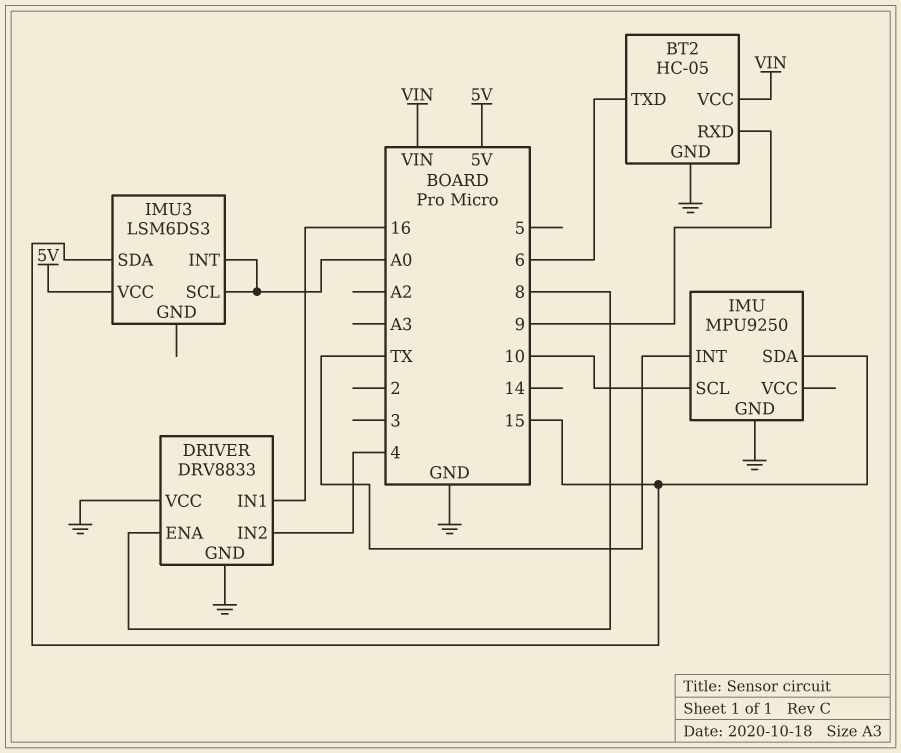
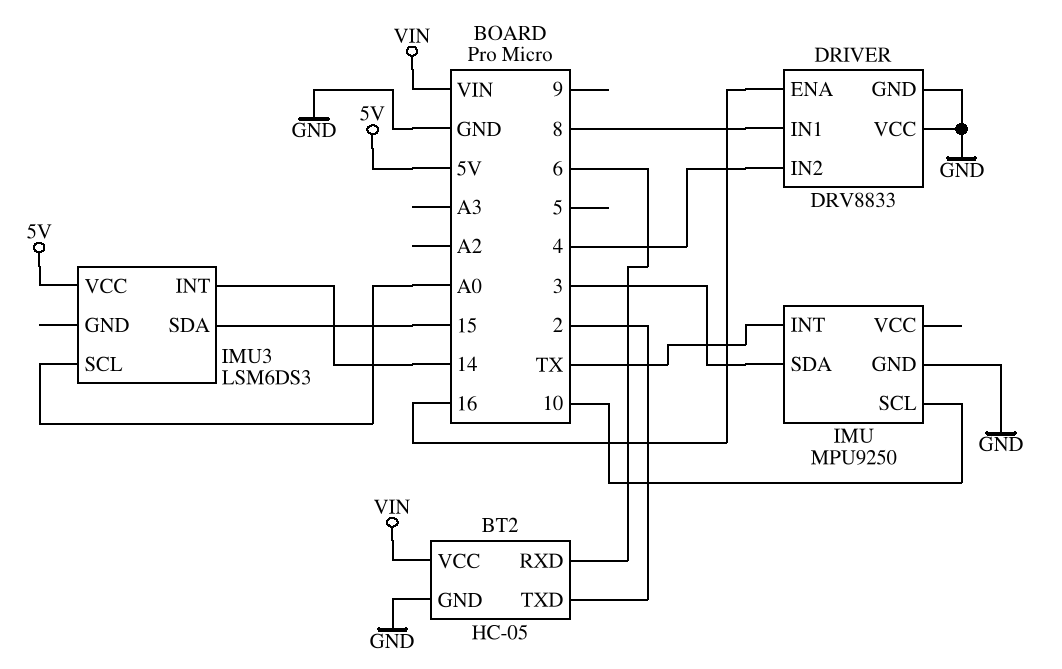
BT2 pin RXD: 9 -> 6
BT2 pin TXD: 6 -> 2
DRIVER pin ENA: 8 -> 16
DRIVER pin IN1: 16 -> 8
IMU pin SDA: 15 -> 3
IMU3 pin INT: A0 -> 14

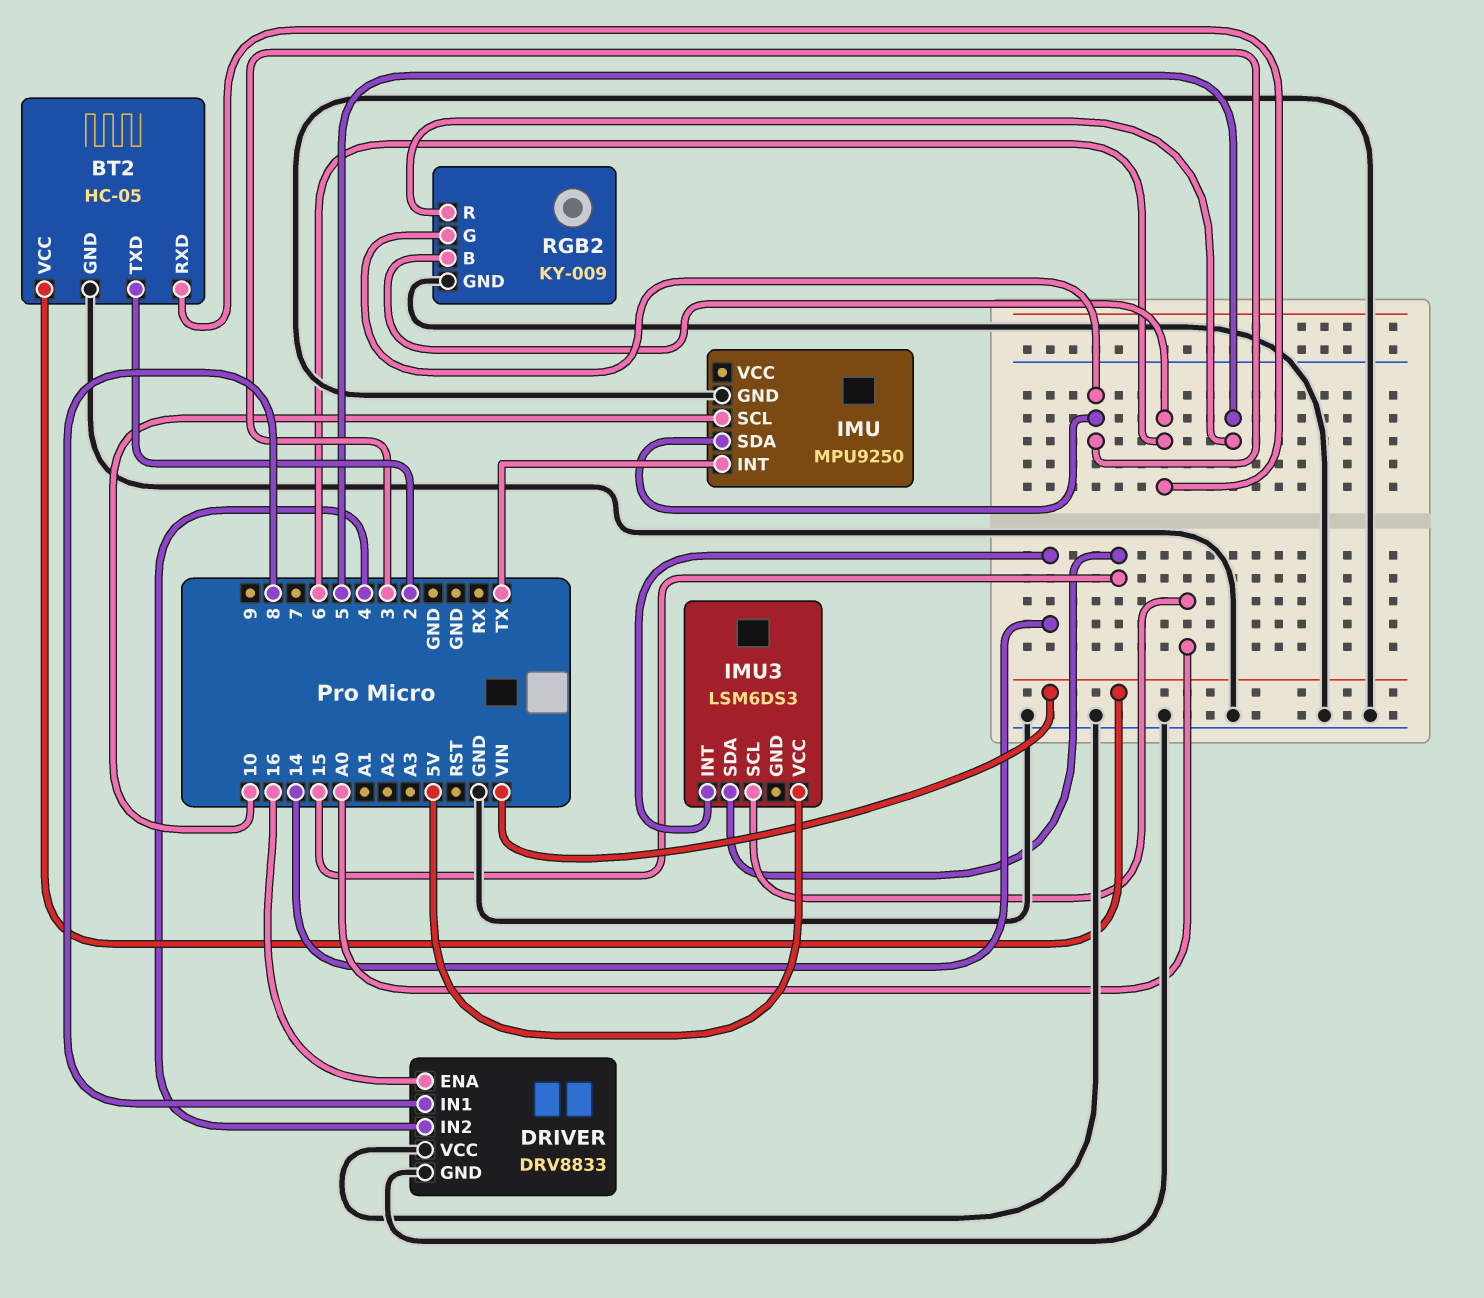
RGB2: none -> KY-009
RGB2 pin B: none -> 6
RGB2 pin G: none -> 3
RGB2 pin GND: none -> GND
RGB2 pin R: none -> 5

